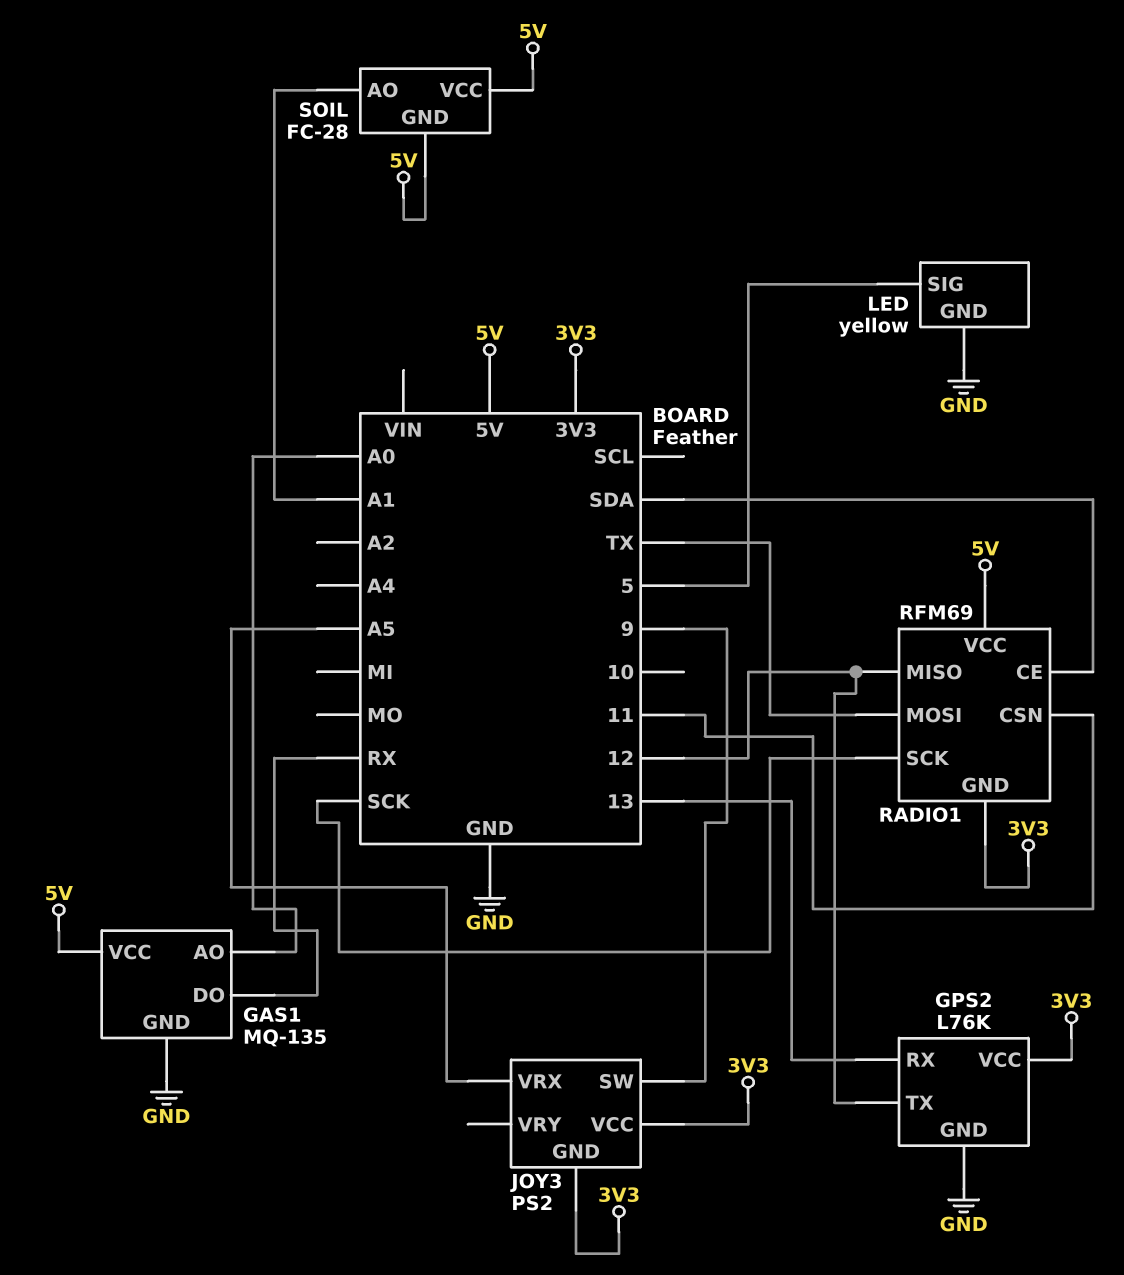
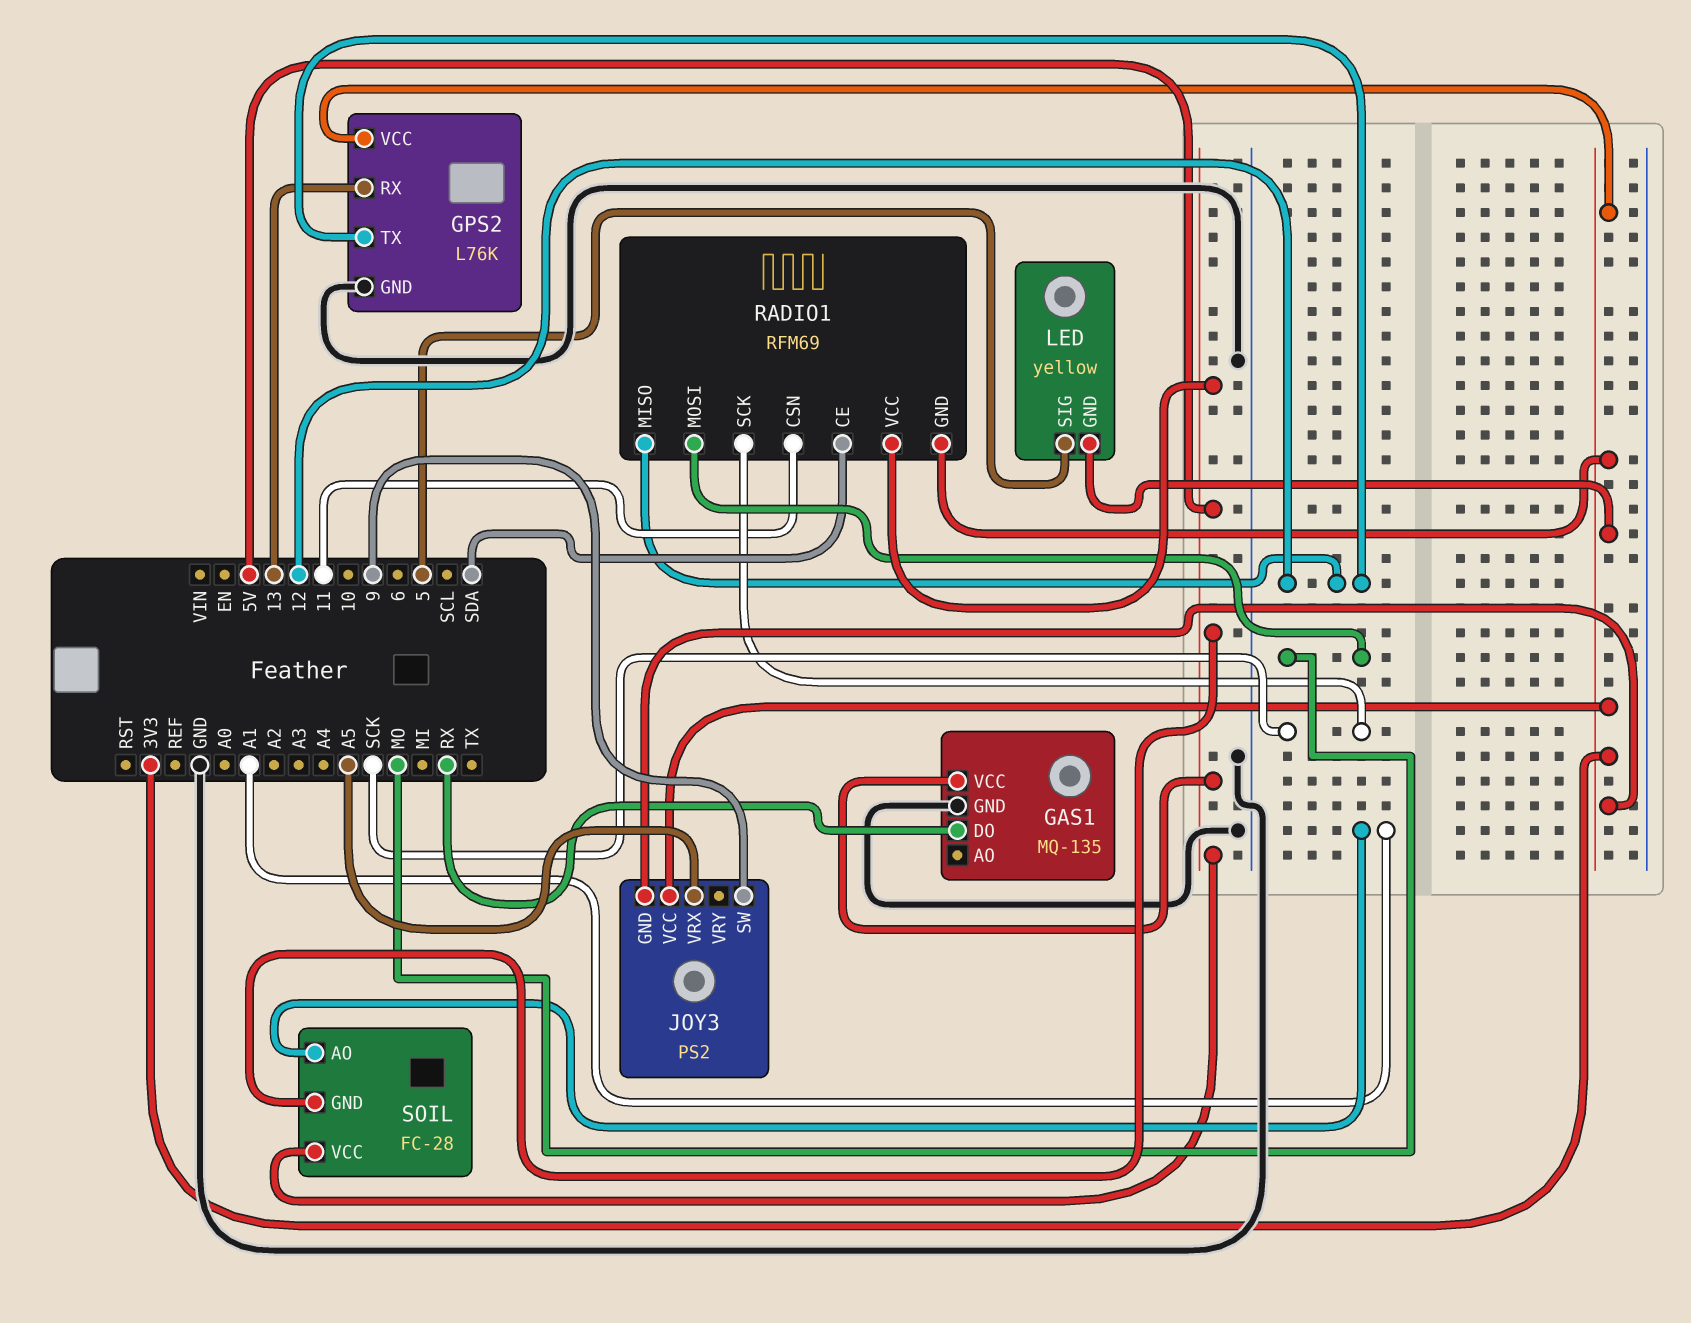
GAS1 pin AO: A0 -> none
LED pin GND: GND -> 3V3
RADIO1 pin MOSI: TX -> MO

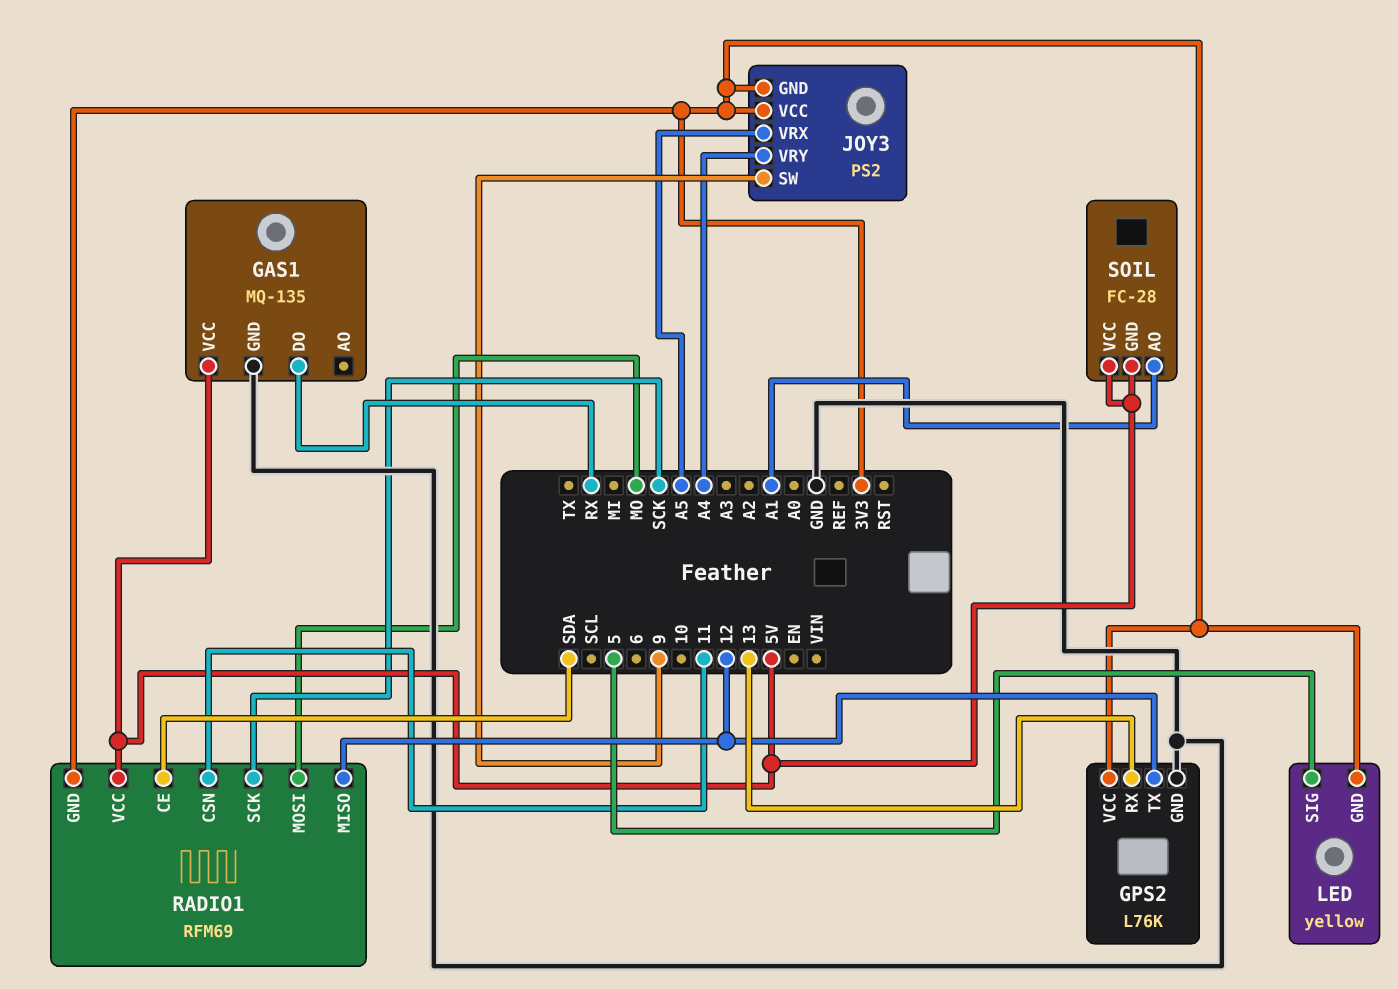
JOY3 pin VRY: none -> A4

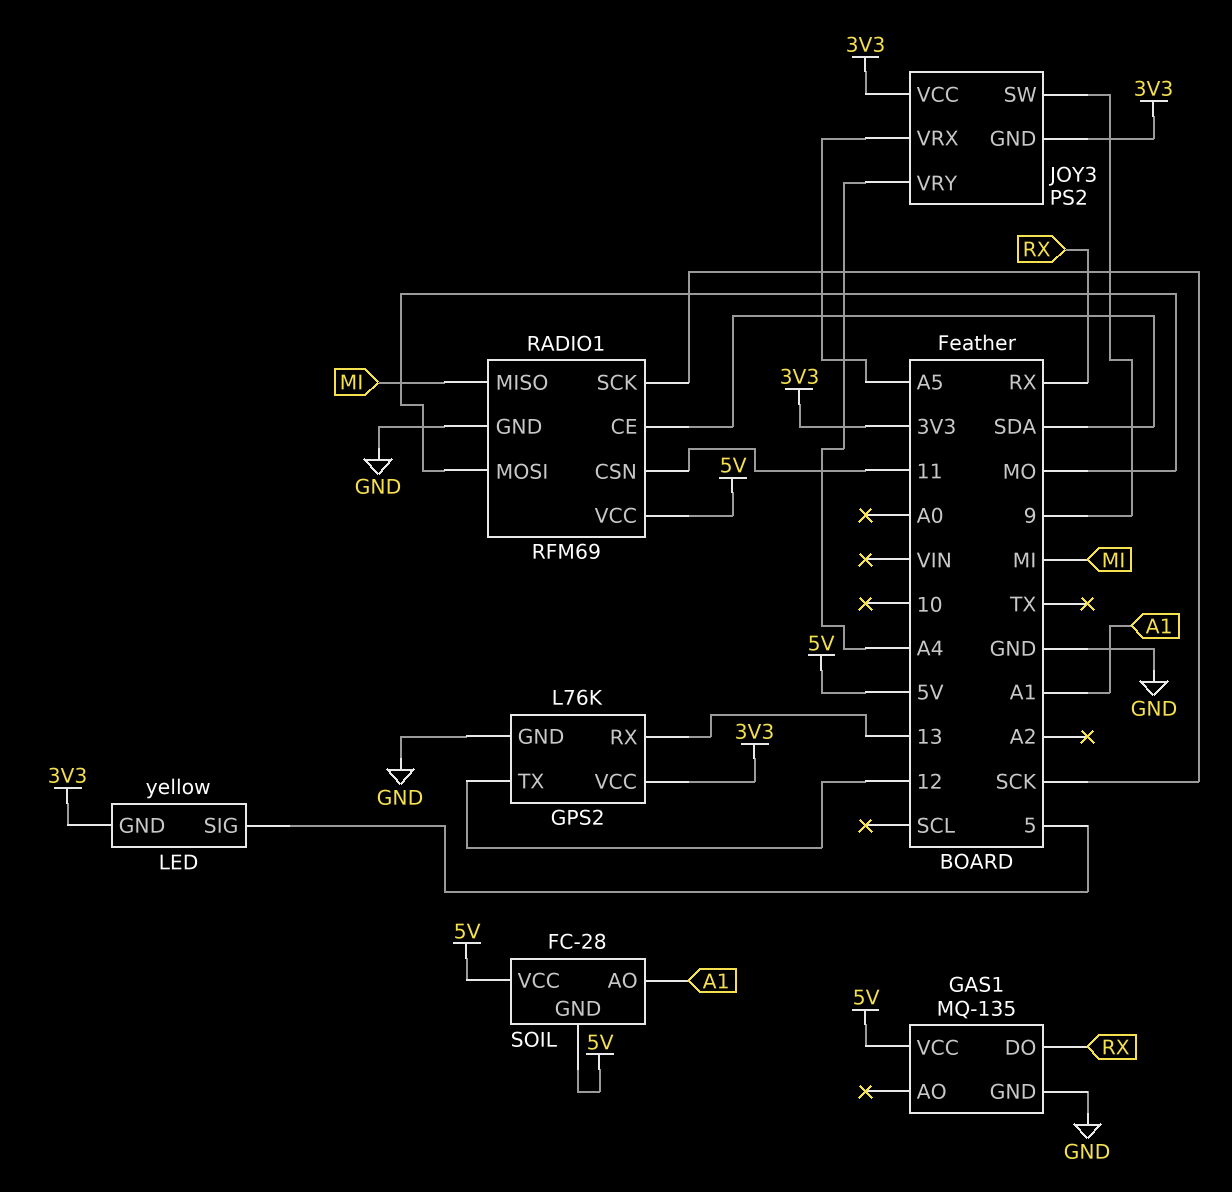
RADIO1 pin GND: 3V3 -> GND
RADIO1 pin MISO: 12 -> MI

